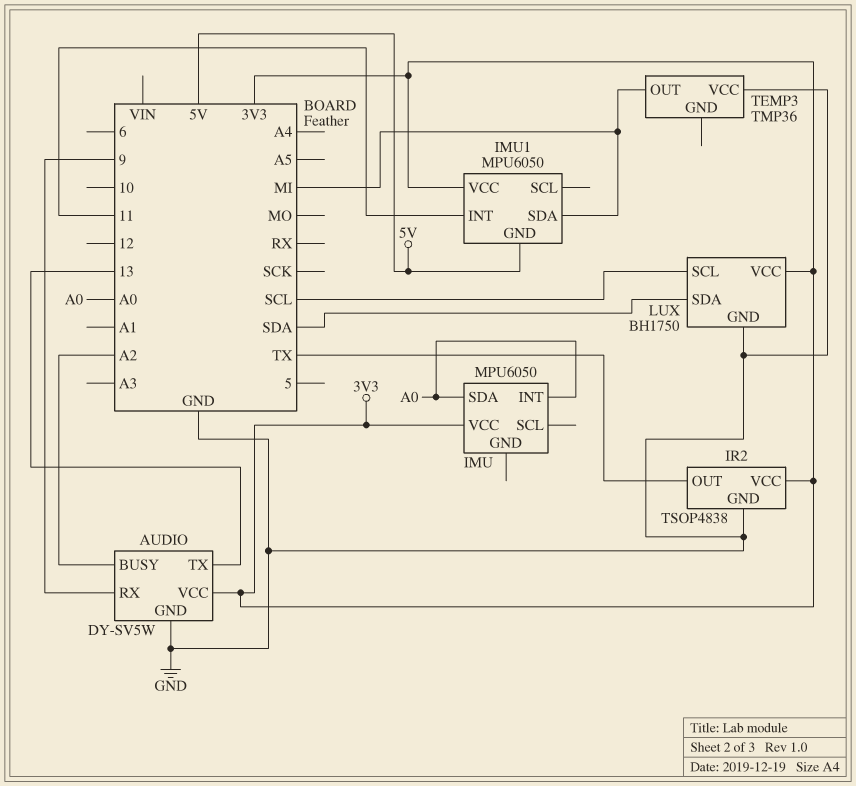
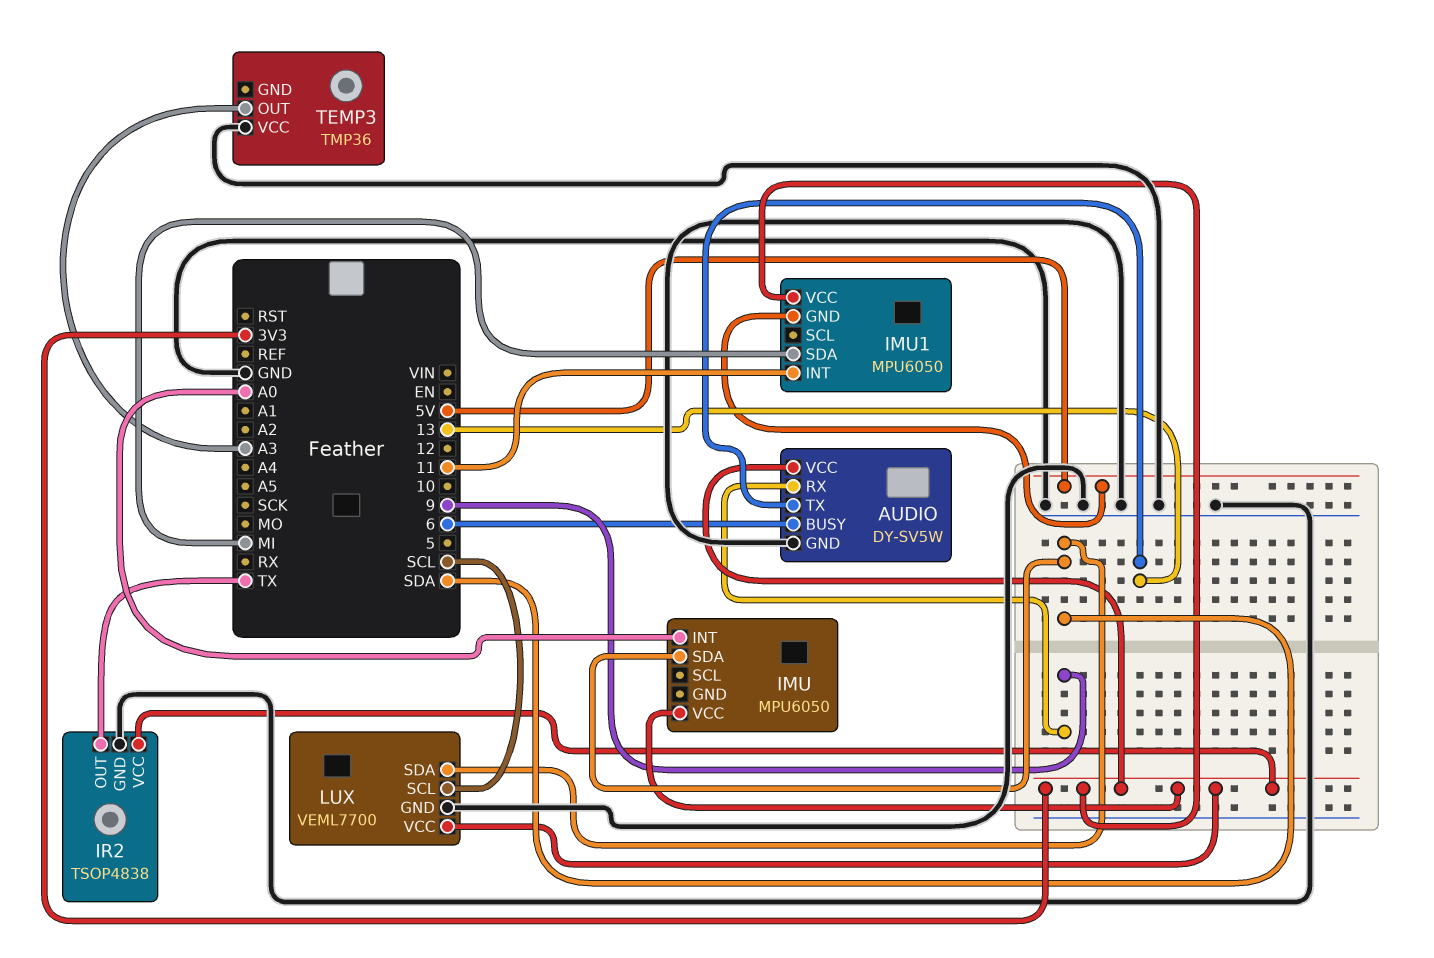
AUDIO pin BUSY: A2 -> 6
IMU pin SDA: A0 -> SDA
LUX: BH1750 -> VEML7700
TEMP3 pin OUT: MI -> A3

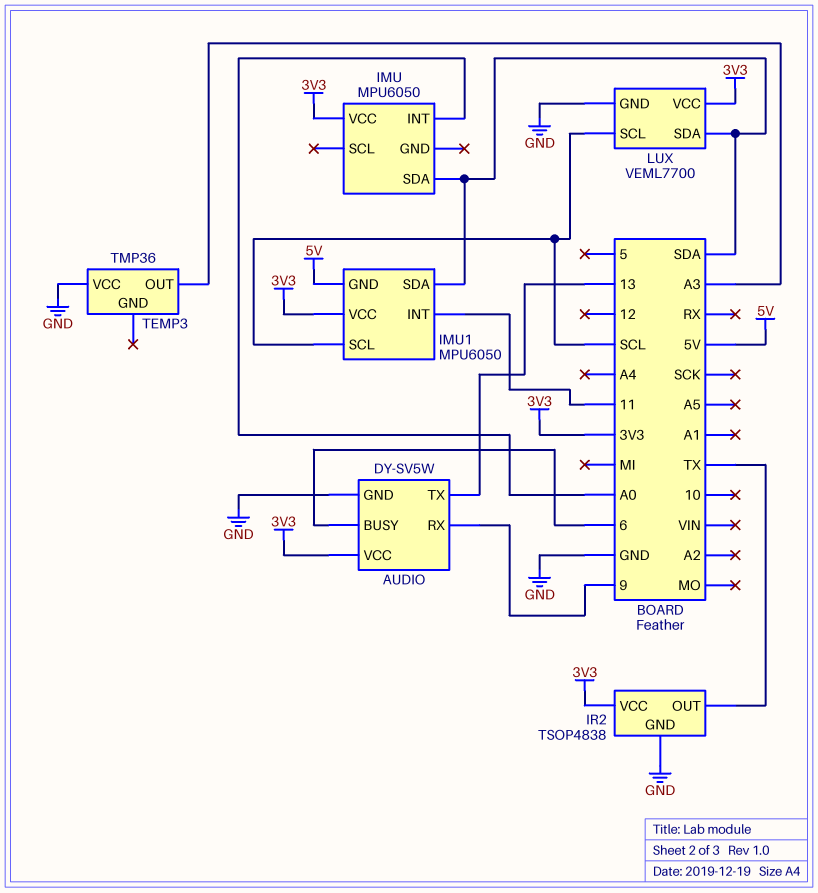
IMU1 pin SCL: none -> SCL
IMU1 pin SDA: MI -> SDA

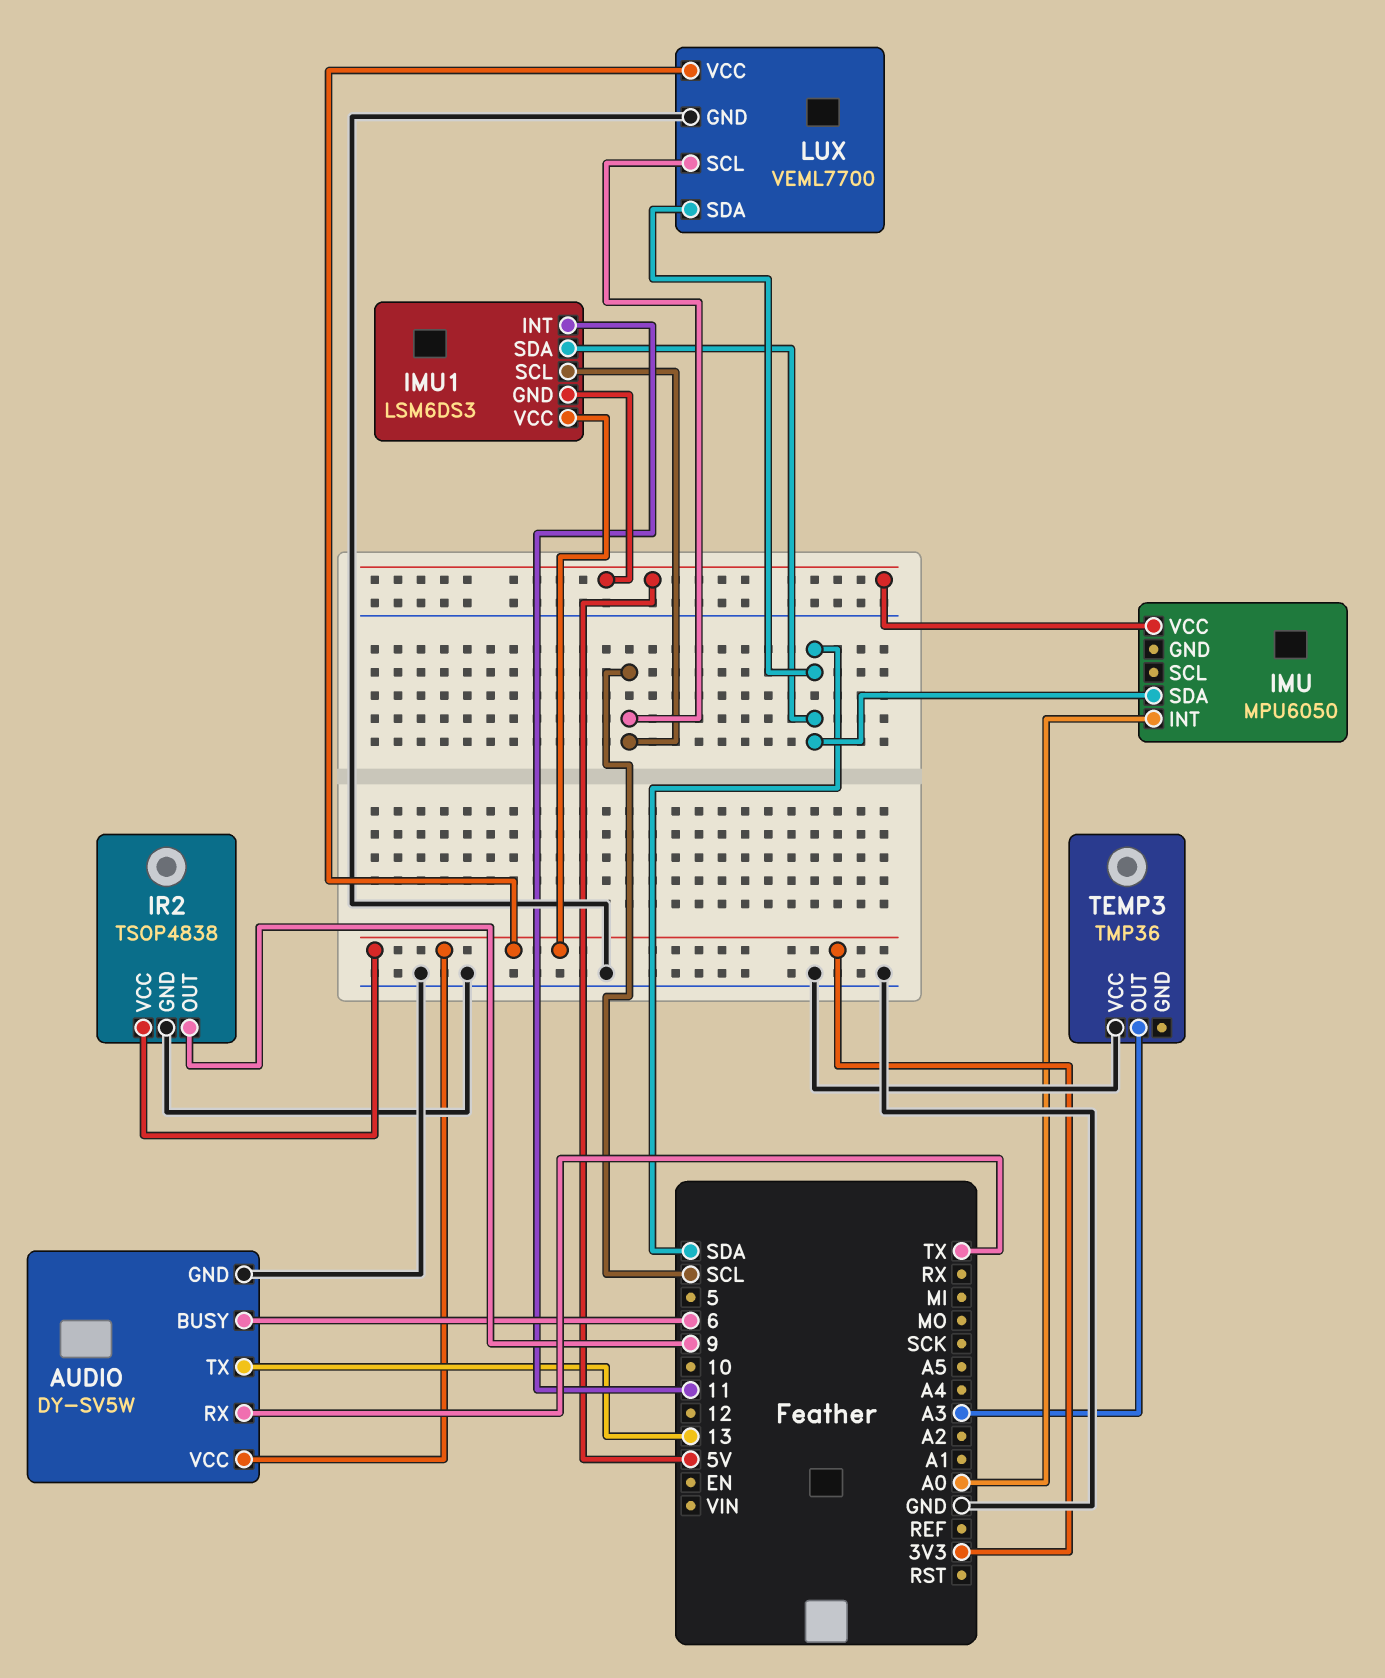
AUDIO pin RX: 9 -> TX
IMU pin VCC: 3V3 -> 5V
IMU1: MPU6050 -> LSM6DS3
IR2 pin OUT: TX -> 9

